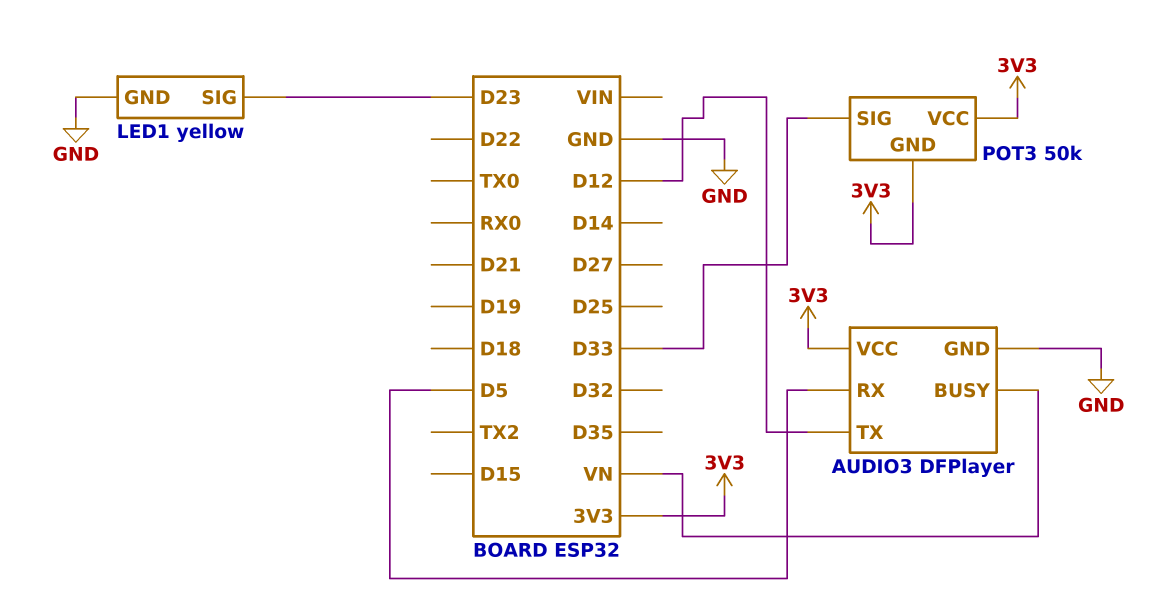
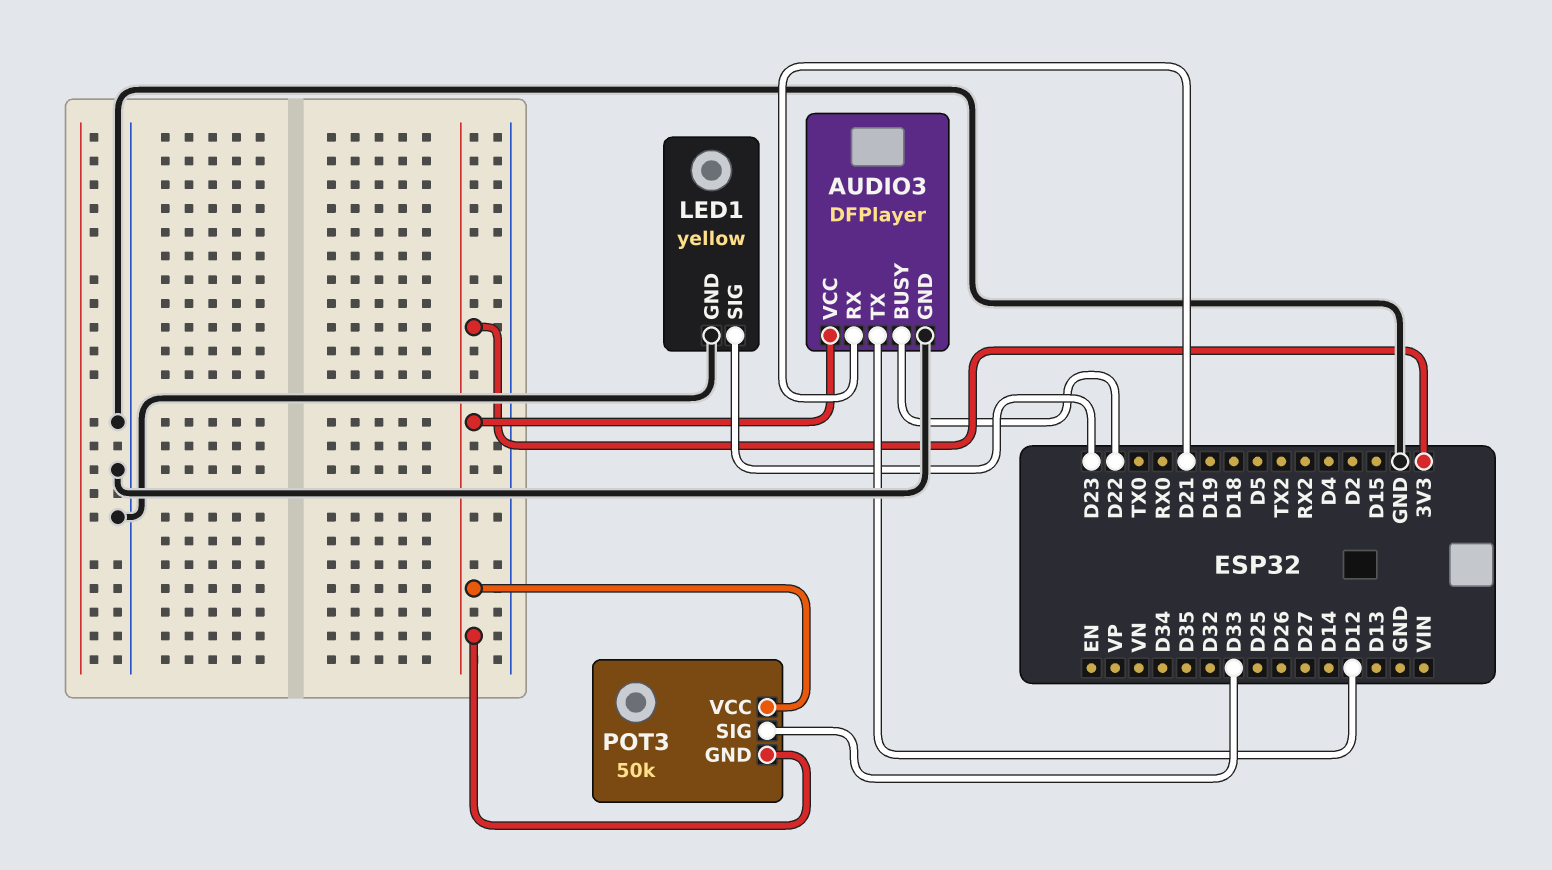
AUDIO3 pin BUSY: VN -> D22
AUDIO3 pin RX: D5 -> D21

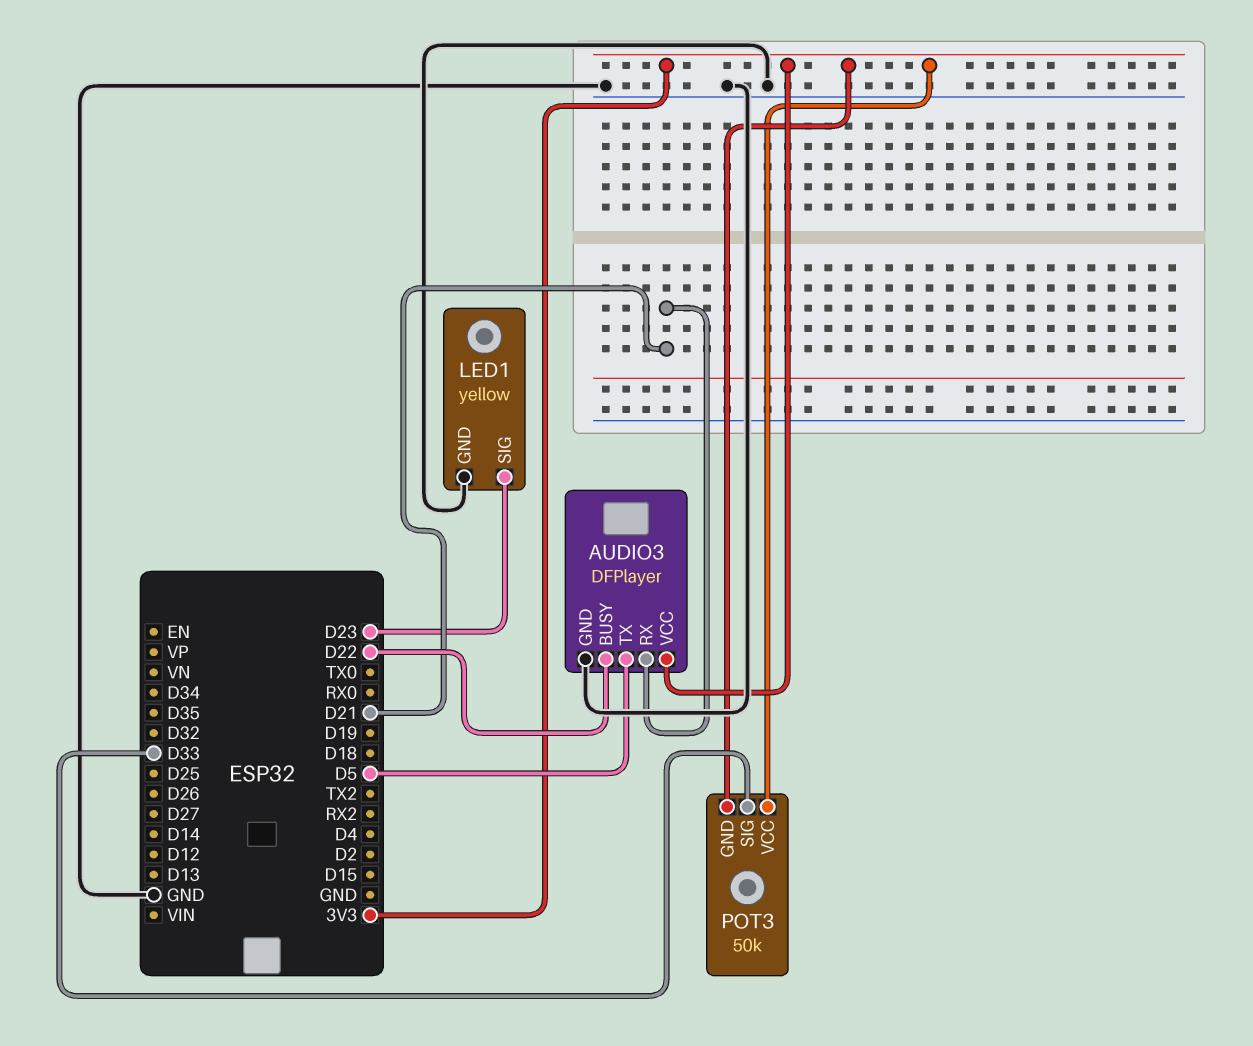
AUDIO3 pin TX: D12 -> D5

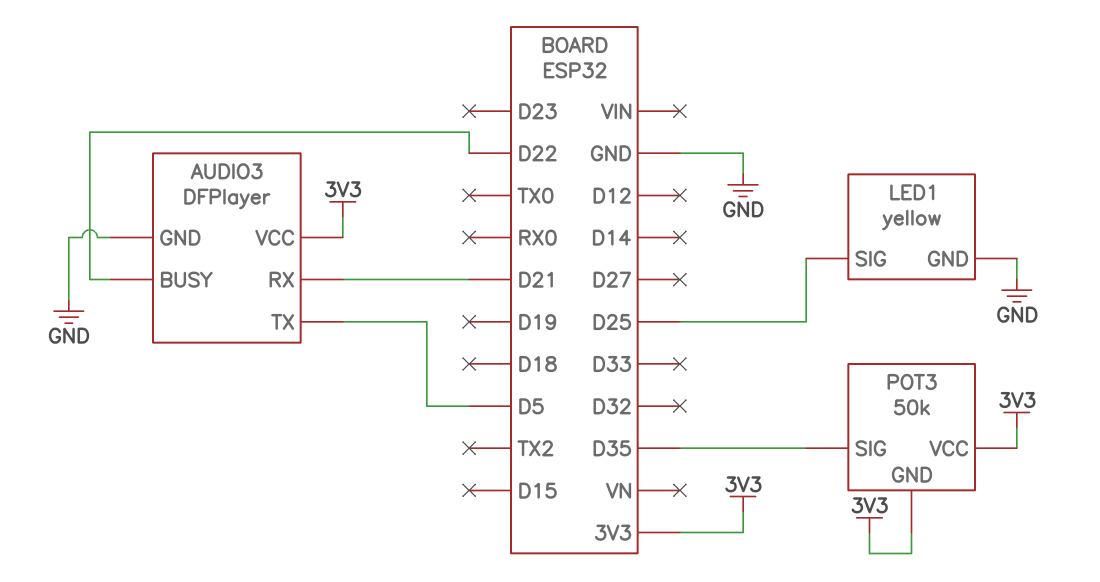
LED1 pin SIG: D23 -> D25
POT3 pin SIG: D33 -> D35

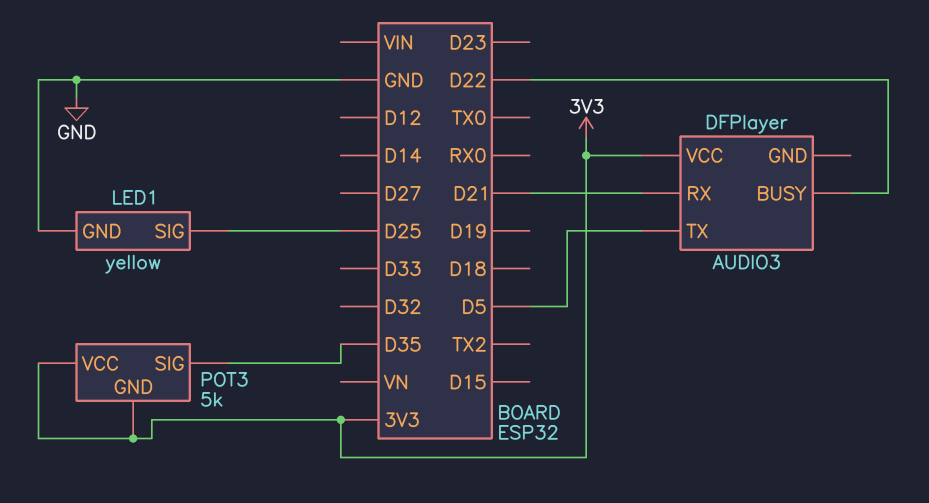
AUDIO3 pin GND: GND -> none
POT3: 50k -> 5k

